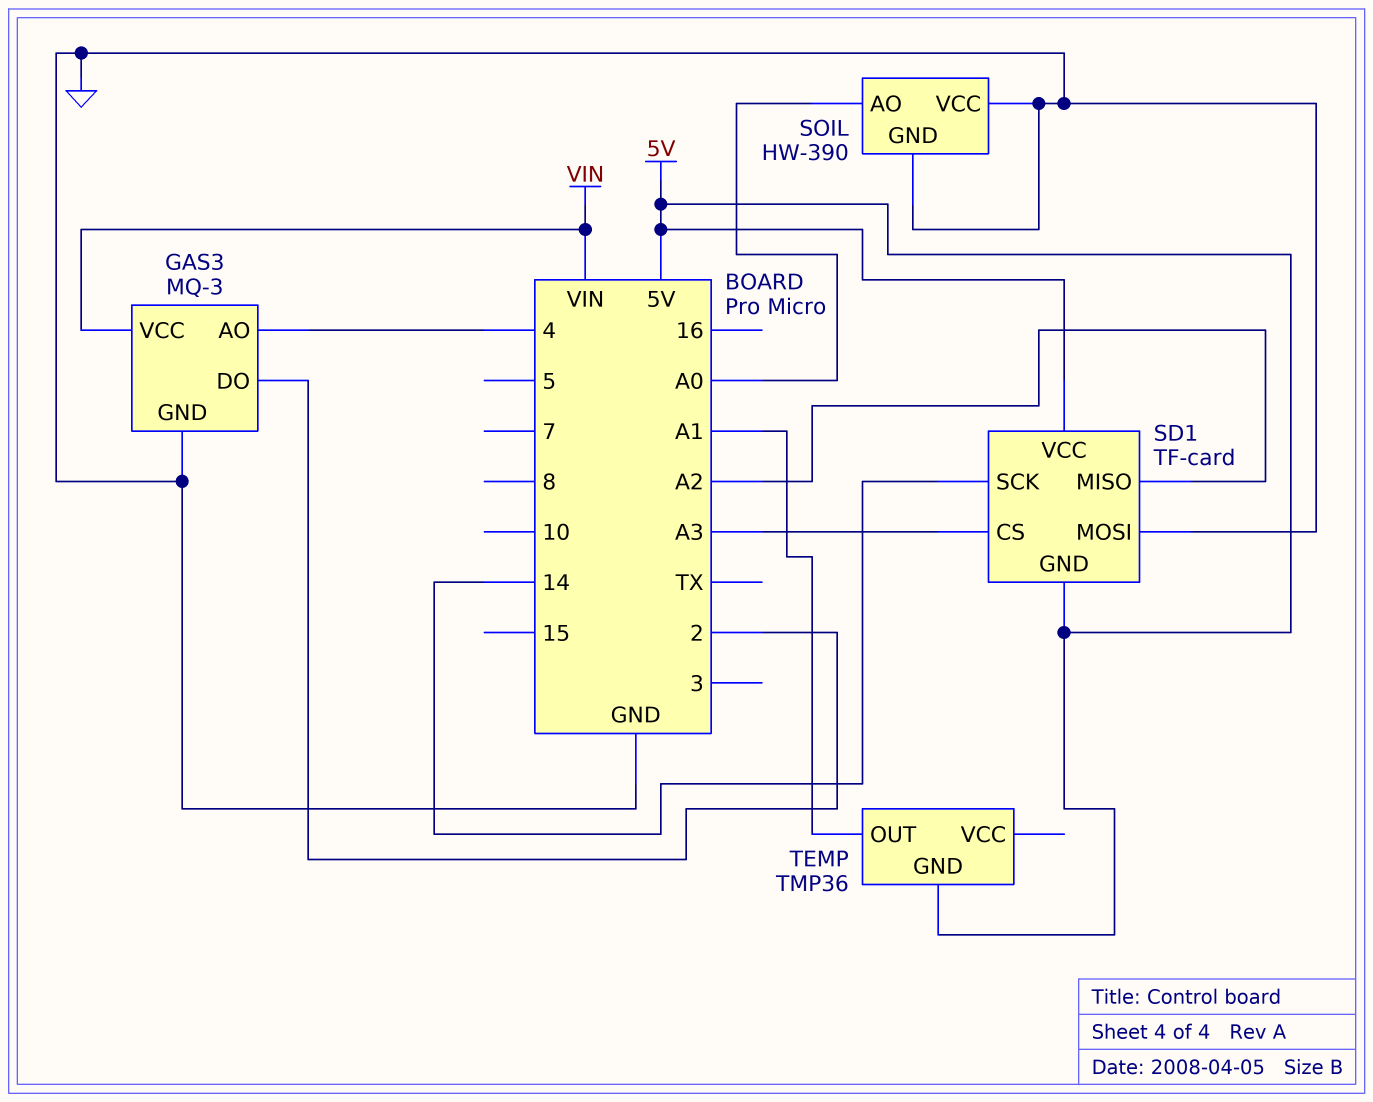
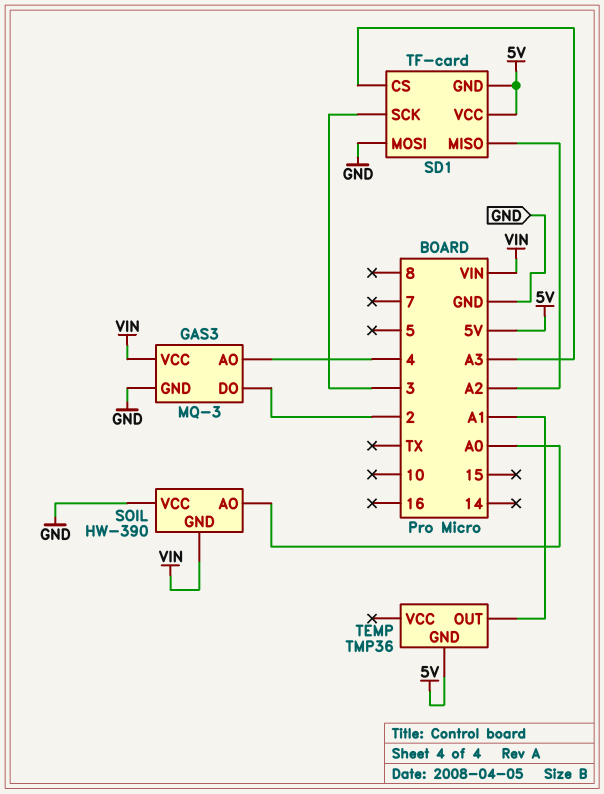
SD1 pin SCK: 14 -> 3
SOIL pin GND: GND -> VIN

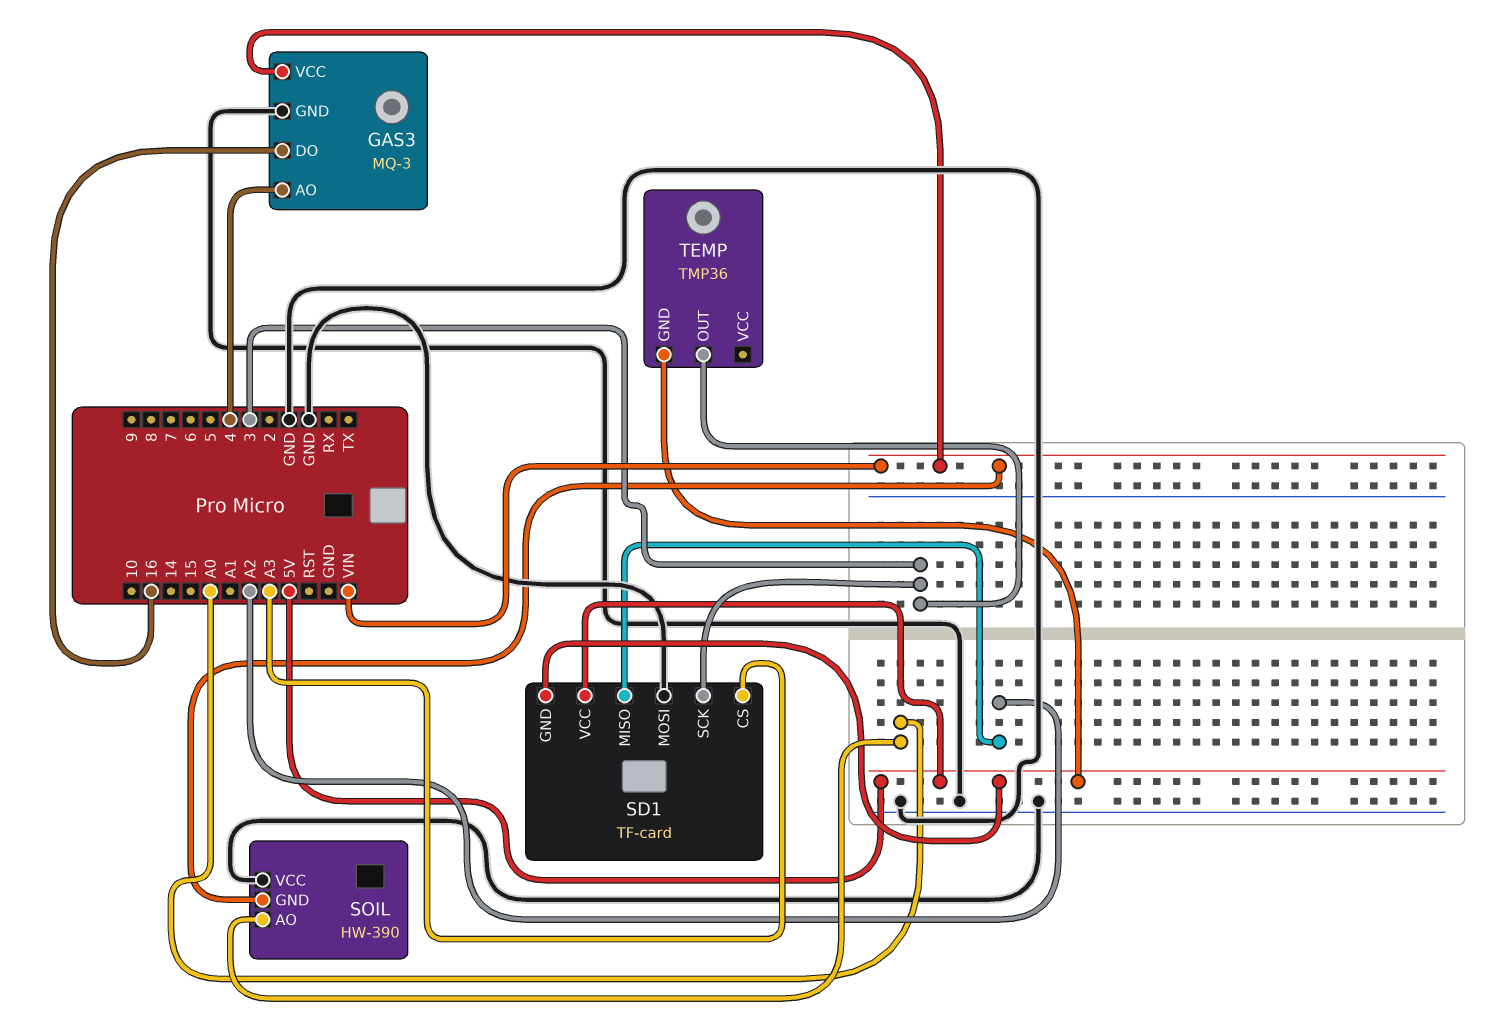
GAS3 pin DO: 2 -> 16
TEMP pin OUT: A1 -> 3

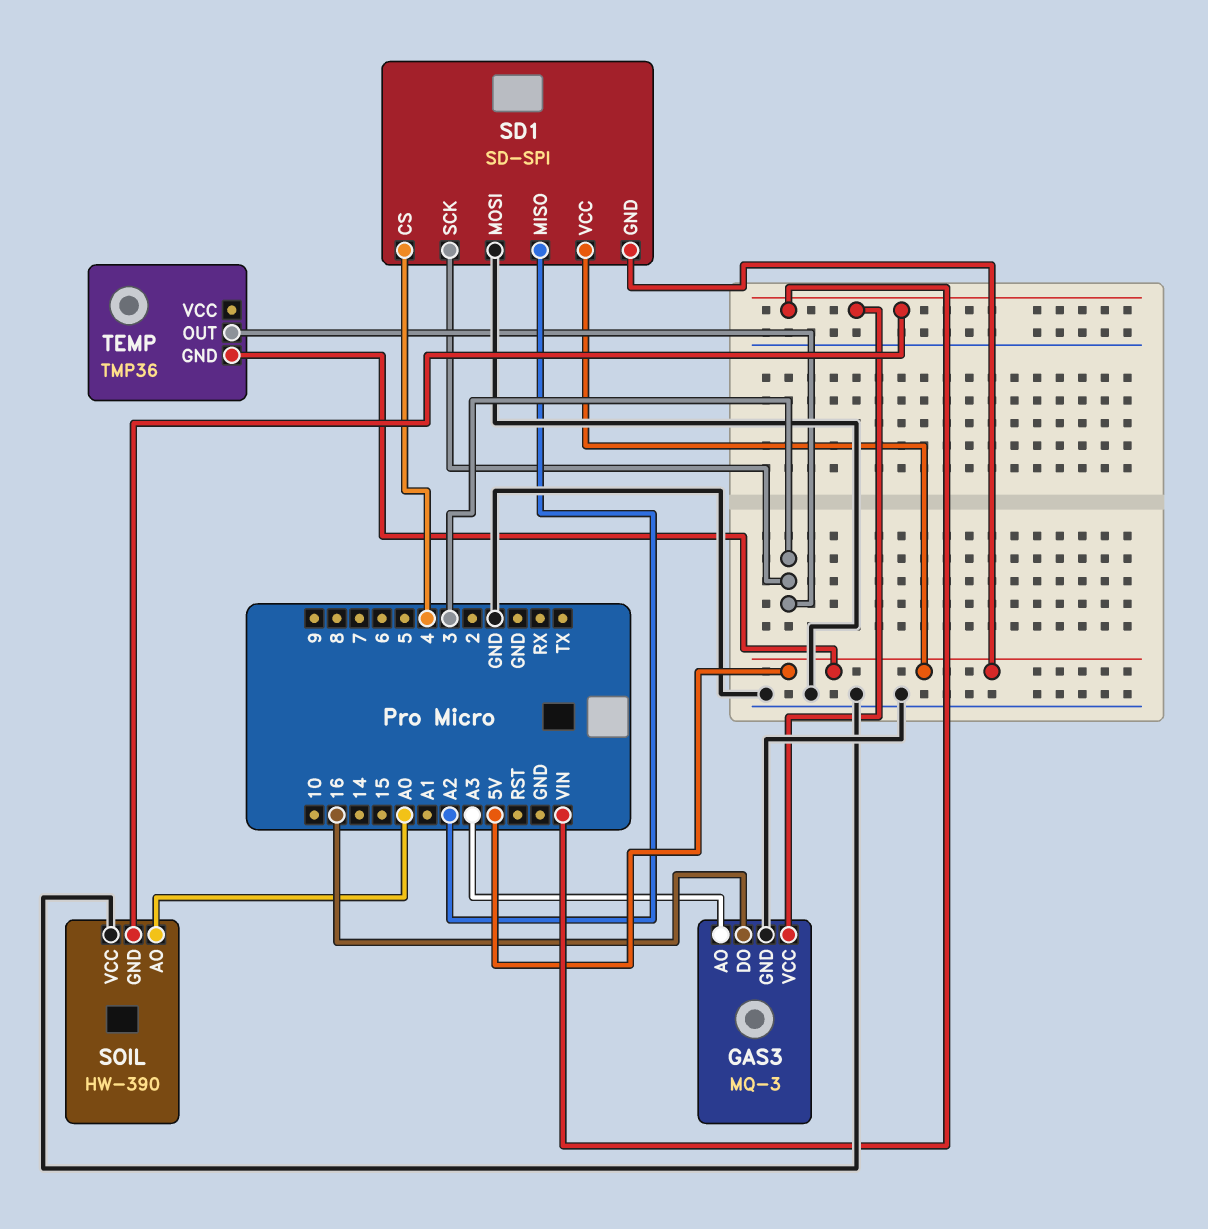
GAS3 pin AO: 4 -> A3
SD1: TF-card -> SD-SPI
SD1 pin CS: A3 -> 4

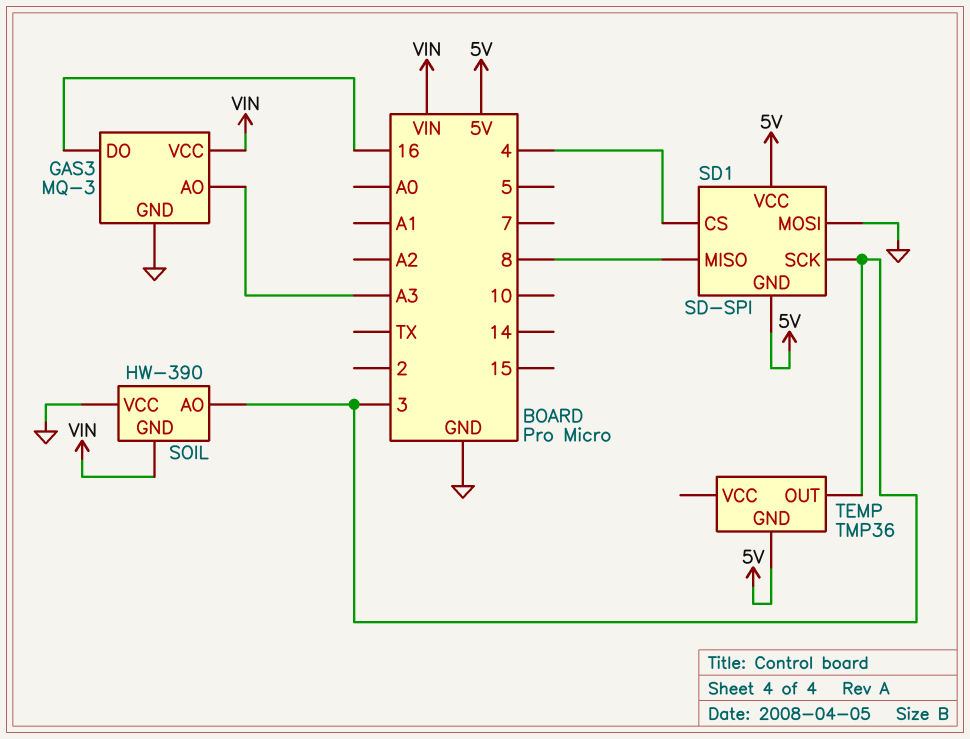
SD1 pin MISO: A2 -> 8
SOIL pin AO: A0 -> 3

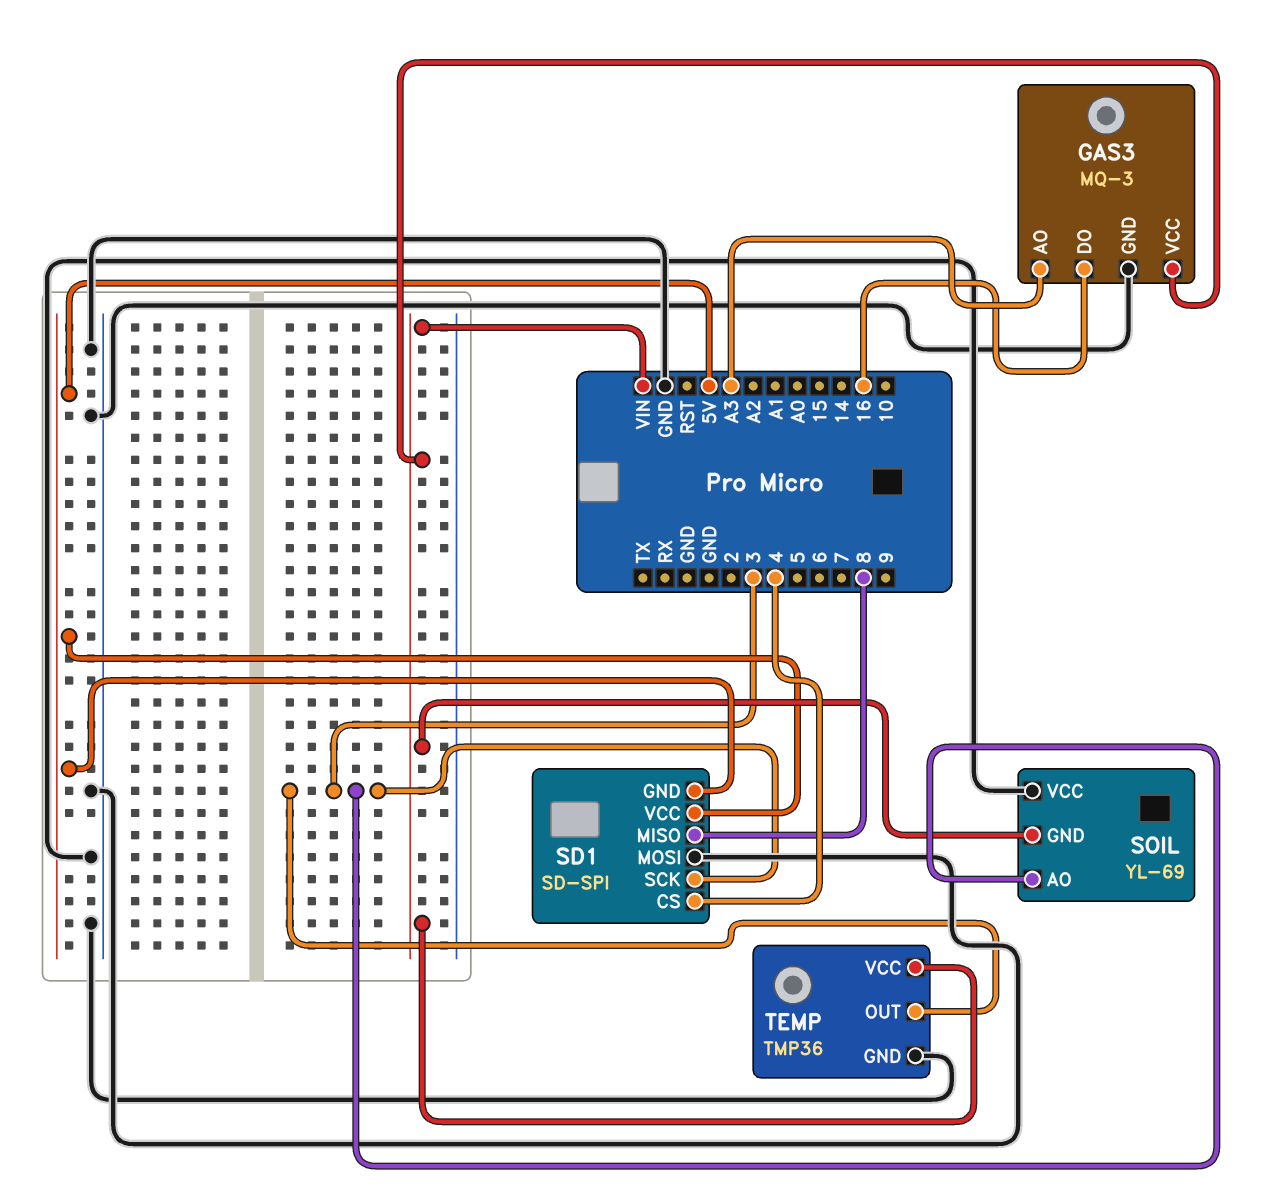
SOIL: HW-390 -> YL-69
TEMP pin GND: 5V -> GND
TEMP pin VCC: none -> VIN

